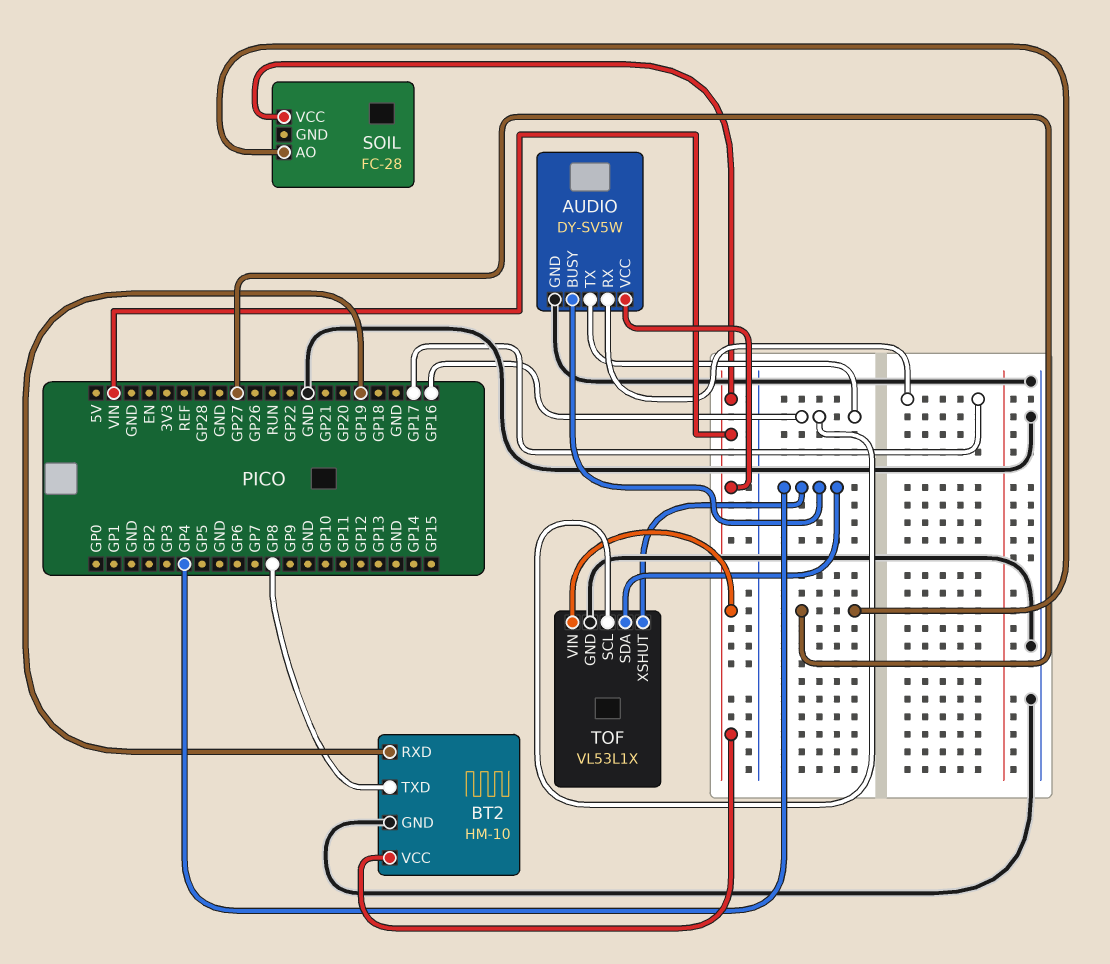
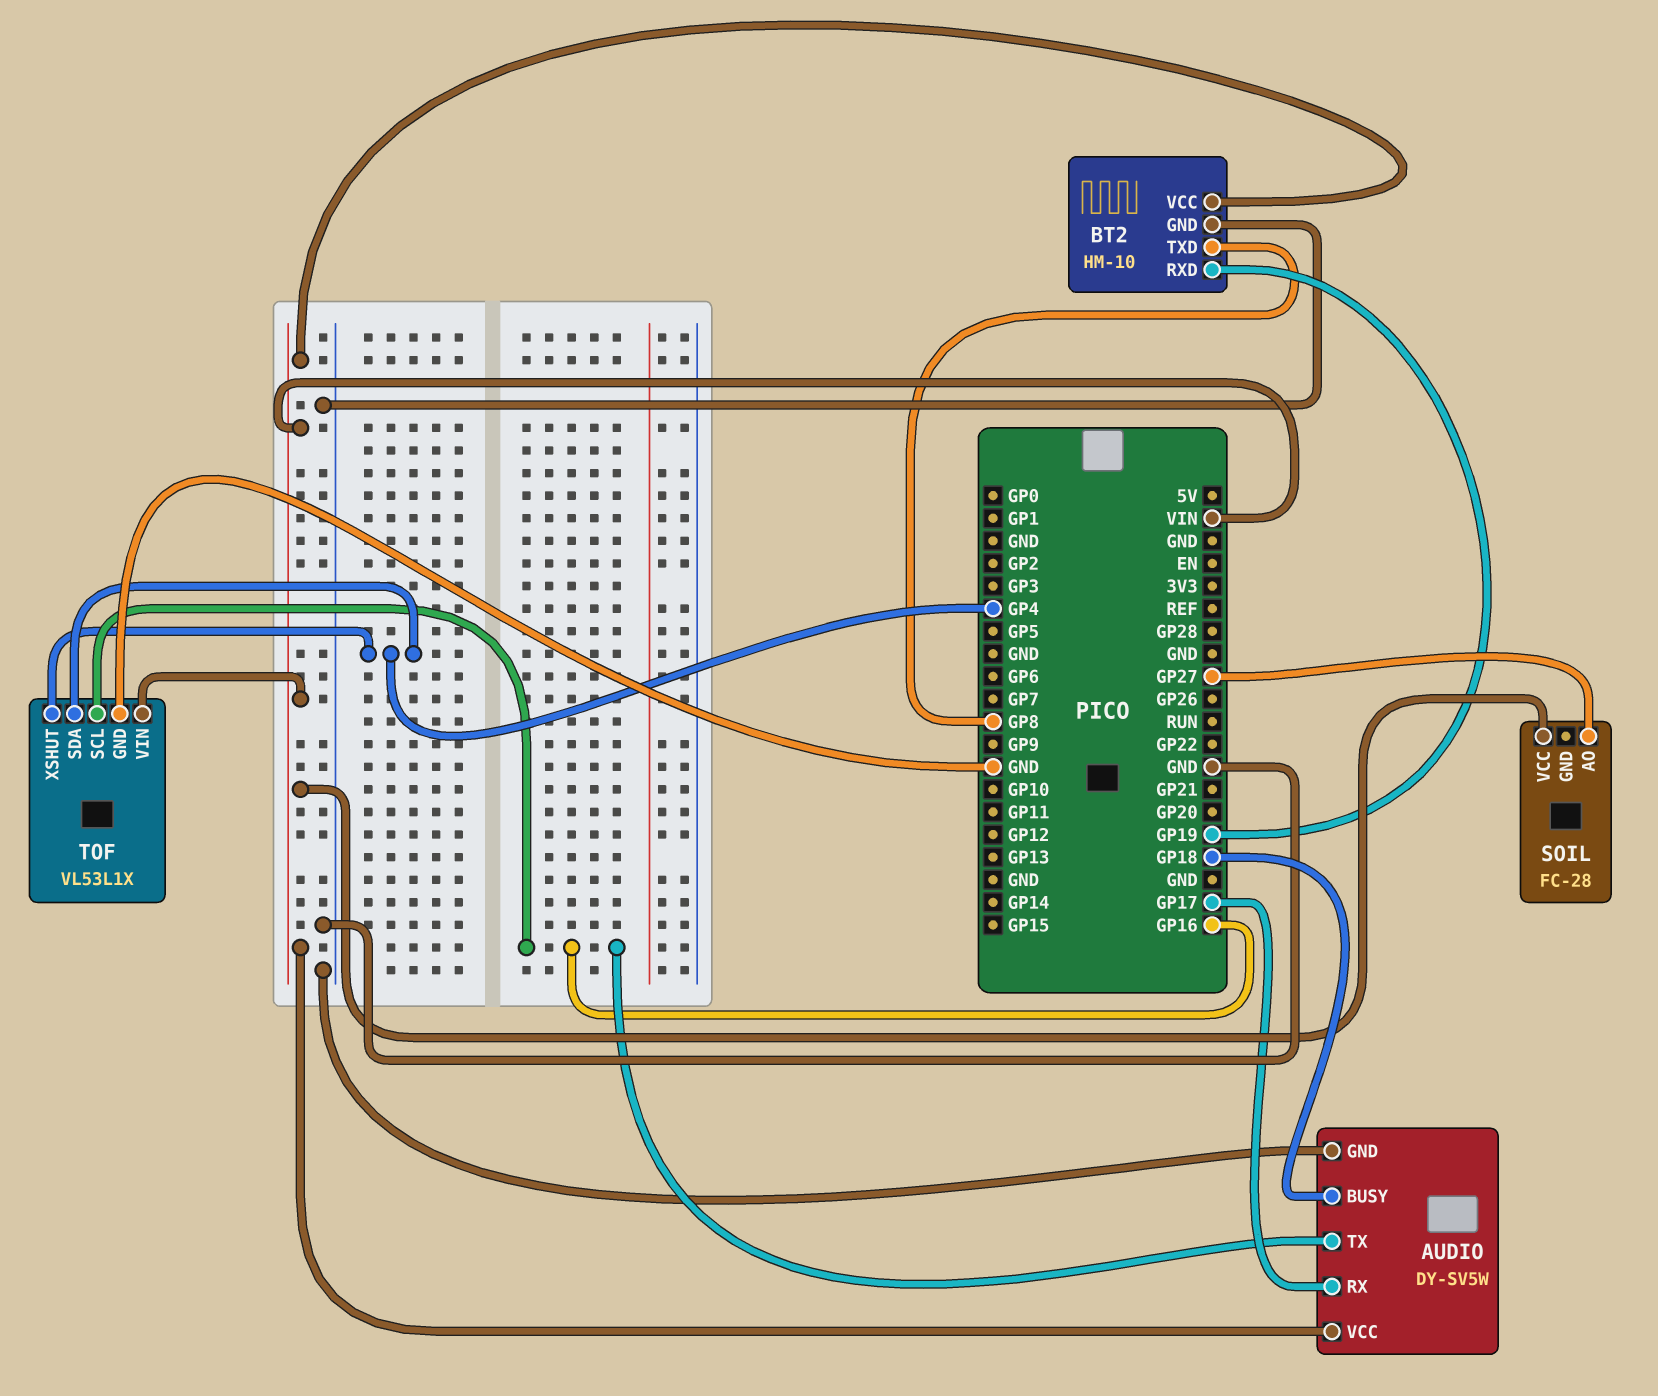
AUDIO pin BUSY: GP4 -> GP18

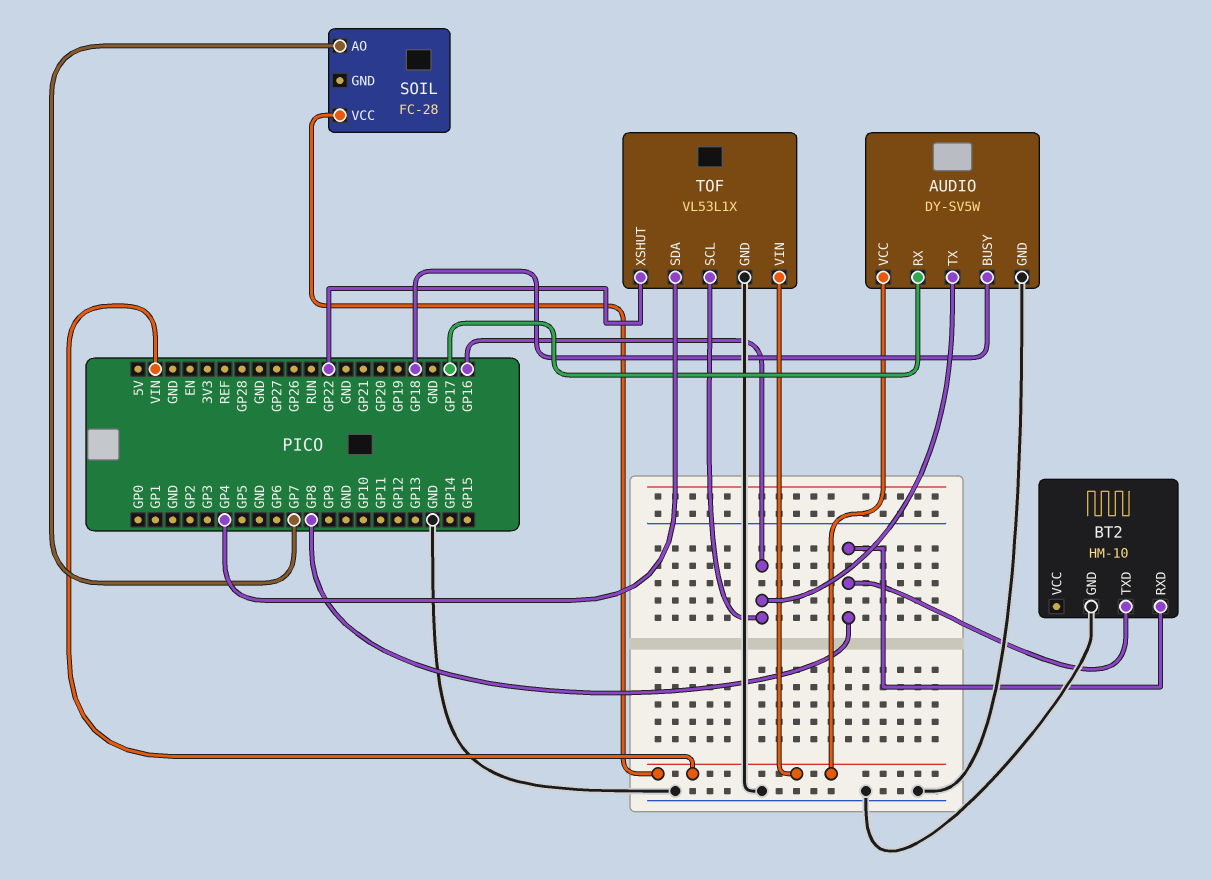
BT2 pin RXD: GP19 -> GP8
BT2 pin VCC: VIN -> none
SOIL pin AO: GP27 -> GP7
TOF pin XSHUT: GP4 -> GP22

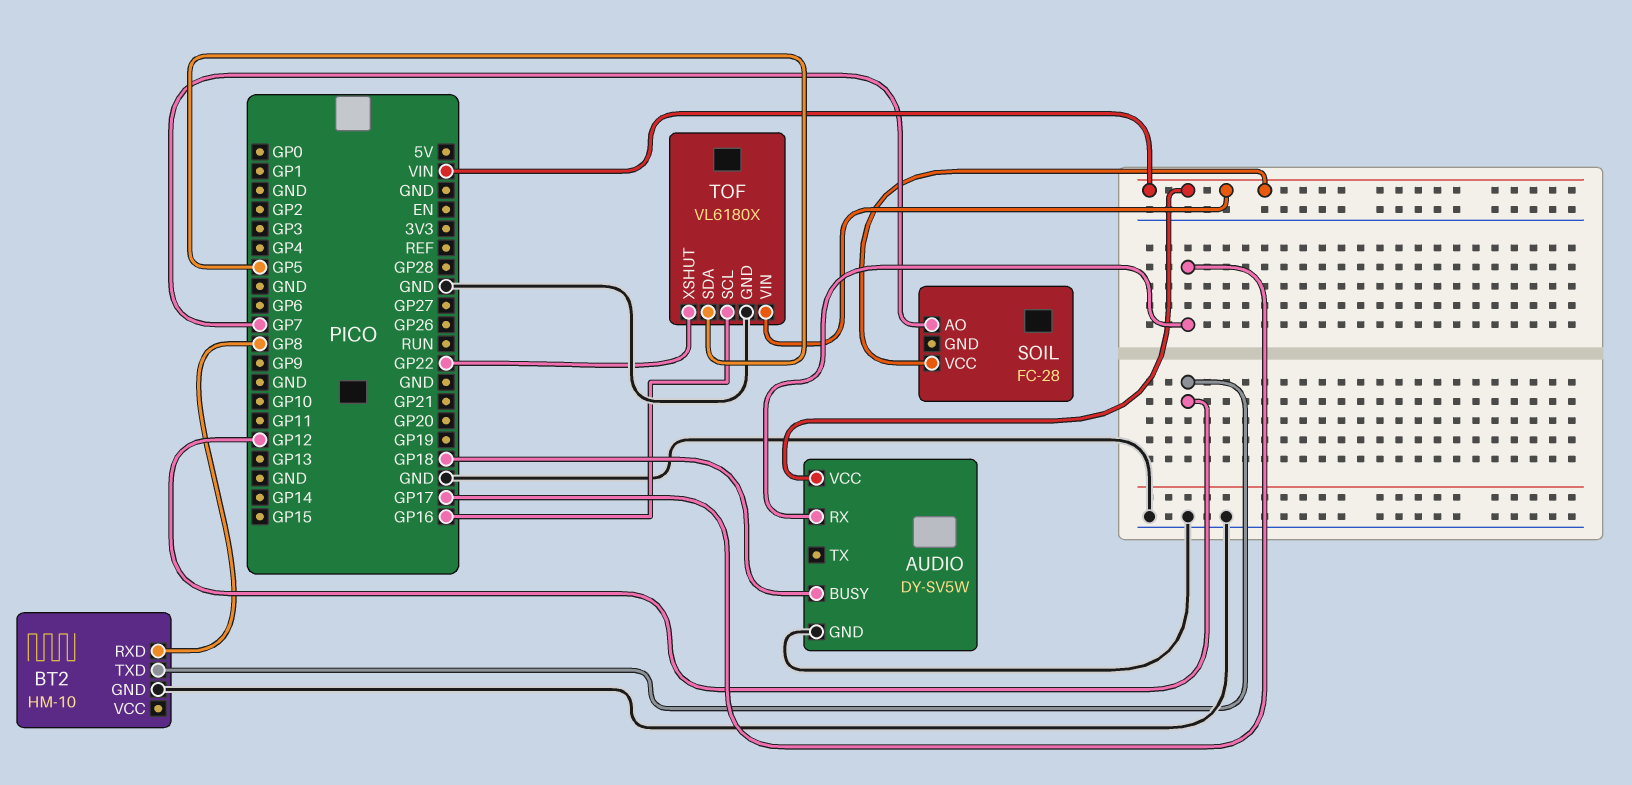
AUDIO pin TX: GP16 -> none
BT2 pin TXD: GP8 -> GP12
TOF: VL53L1X -> VL6180X
TOF pin SDA: GP4 -> GP5

